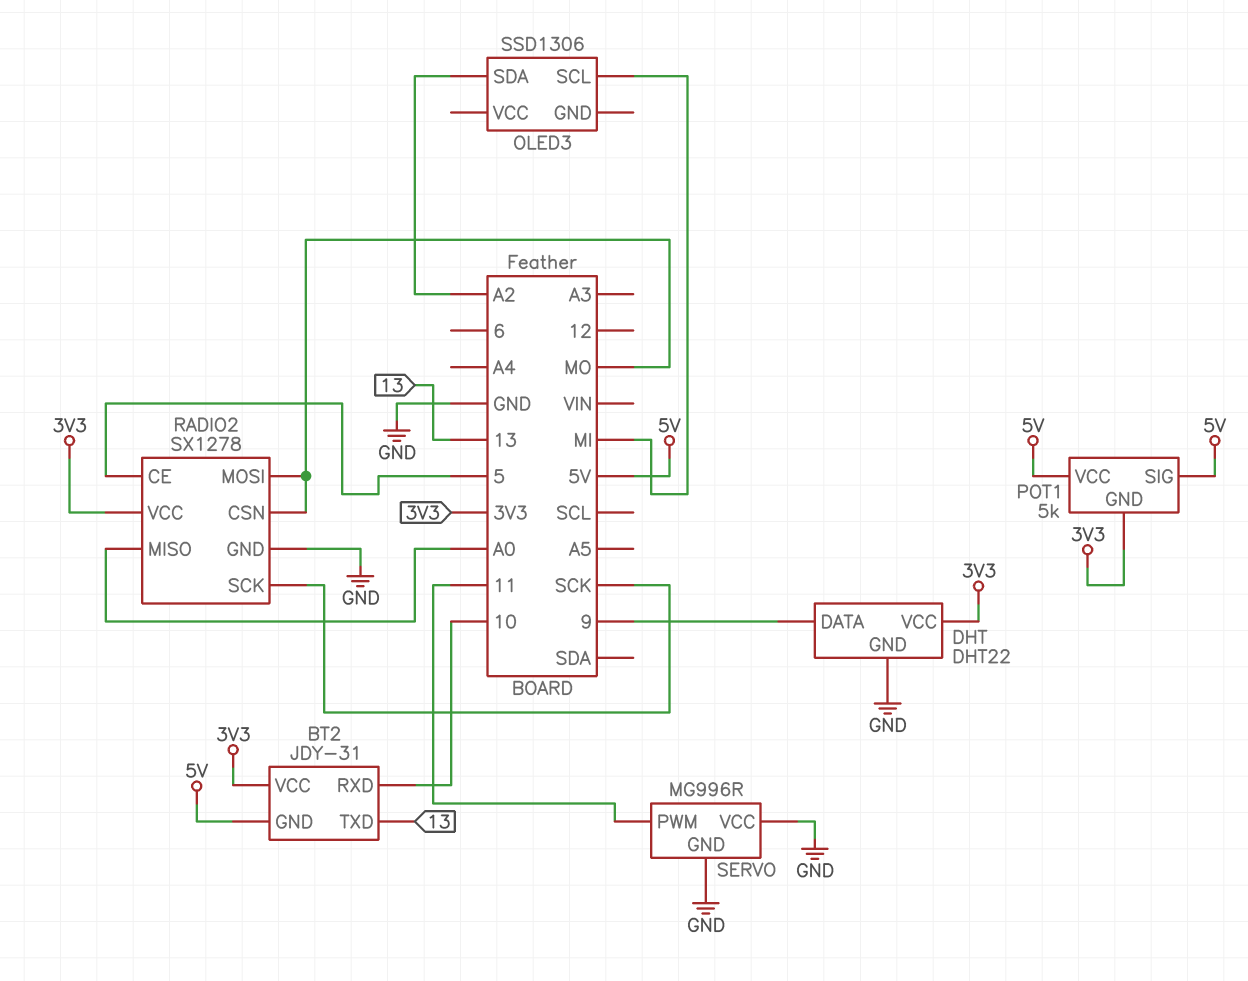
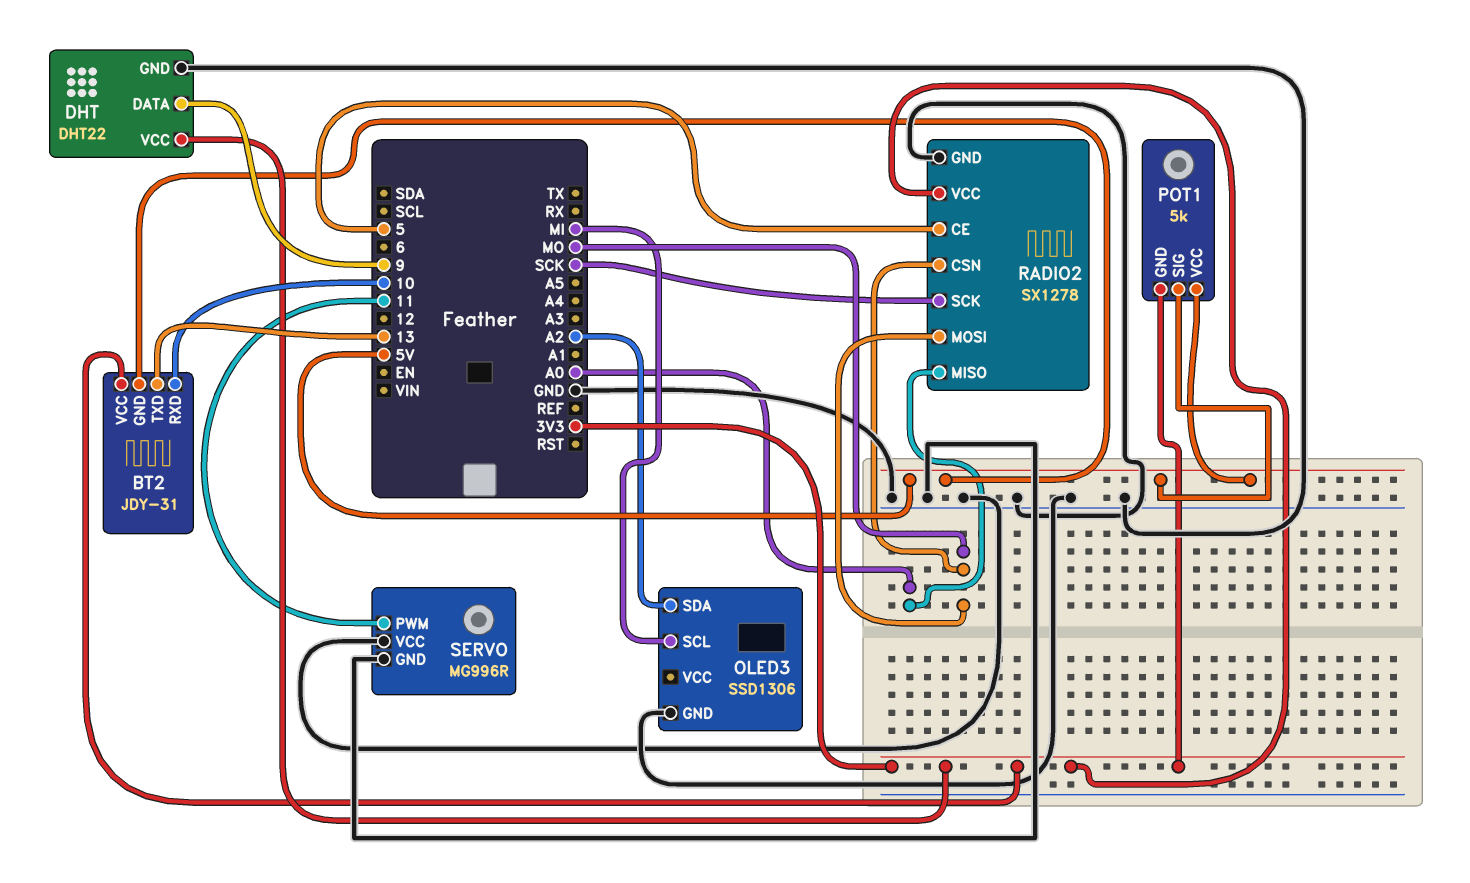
OLED3 pin GND: none -> GND

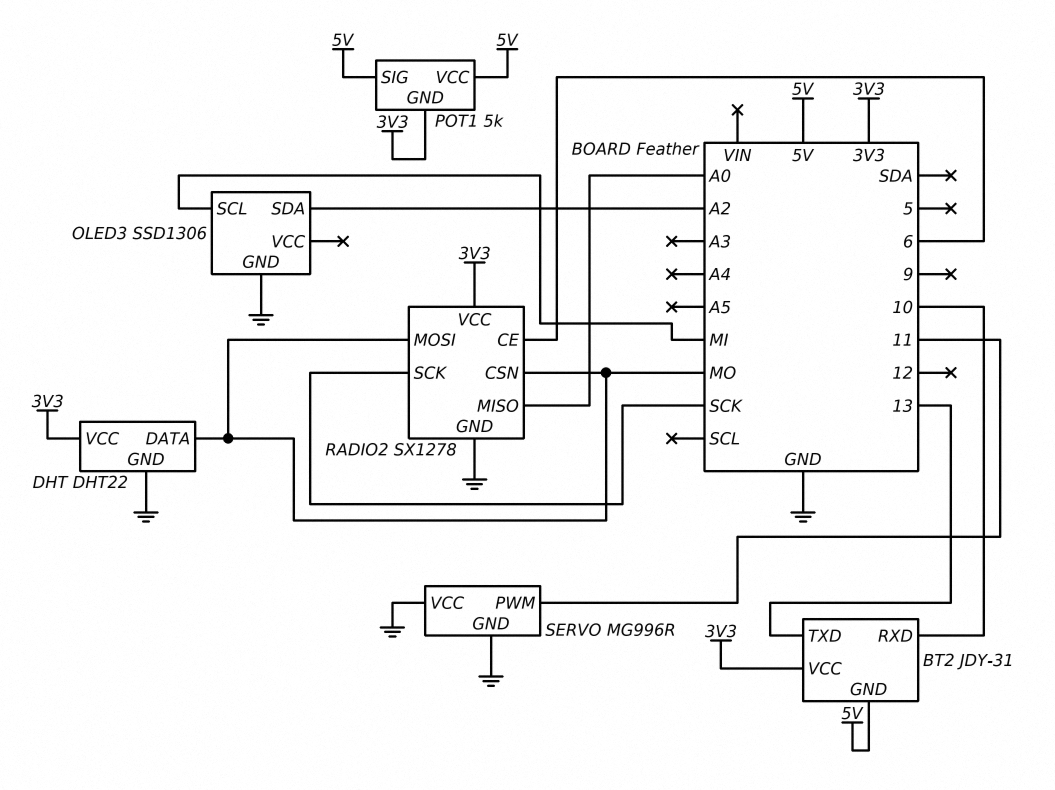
DHT pin DATA: 9 -> MO
RADIO2 pin CE: 5 -> 6

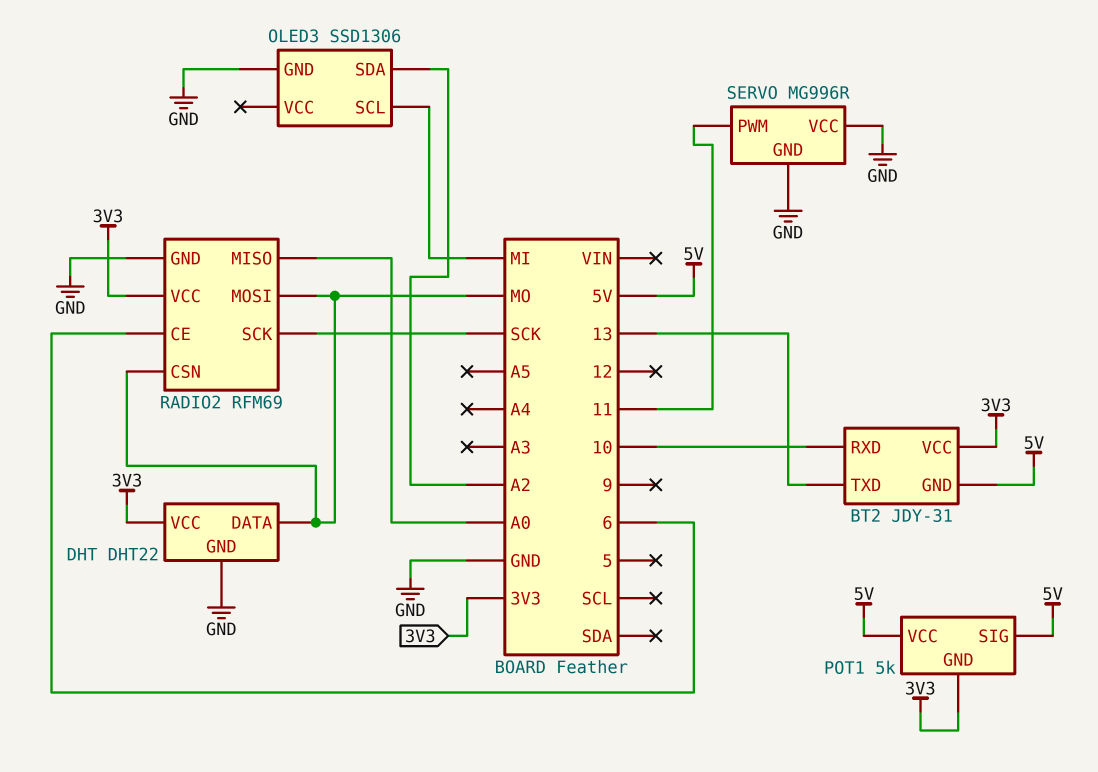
RADIO2: SX1278 -> RFM69

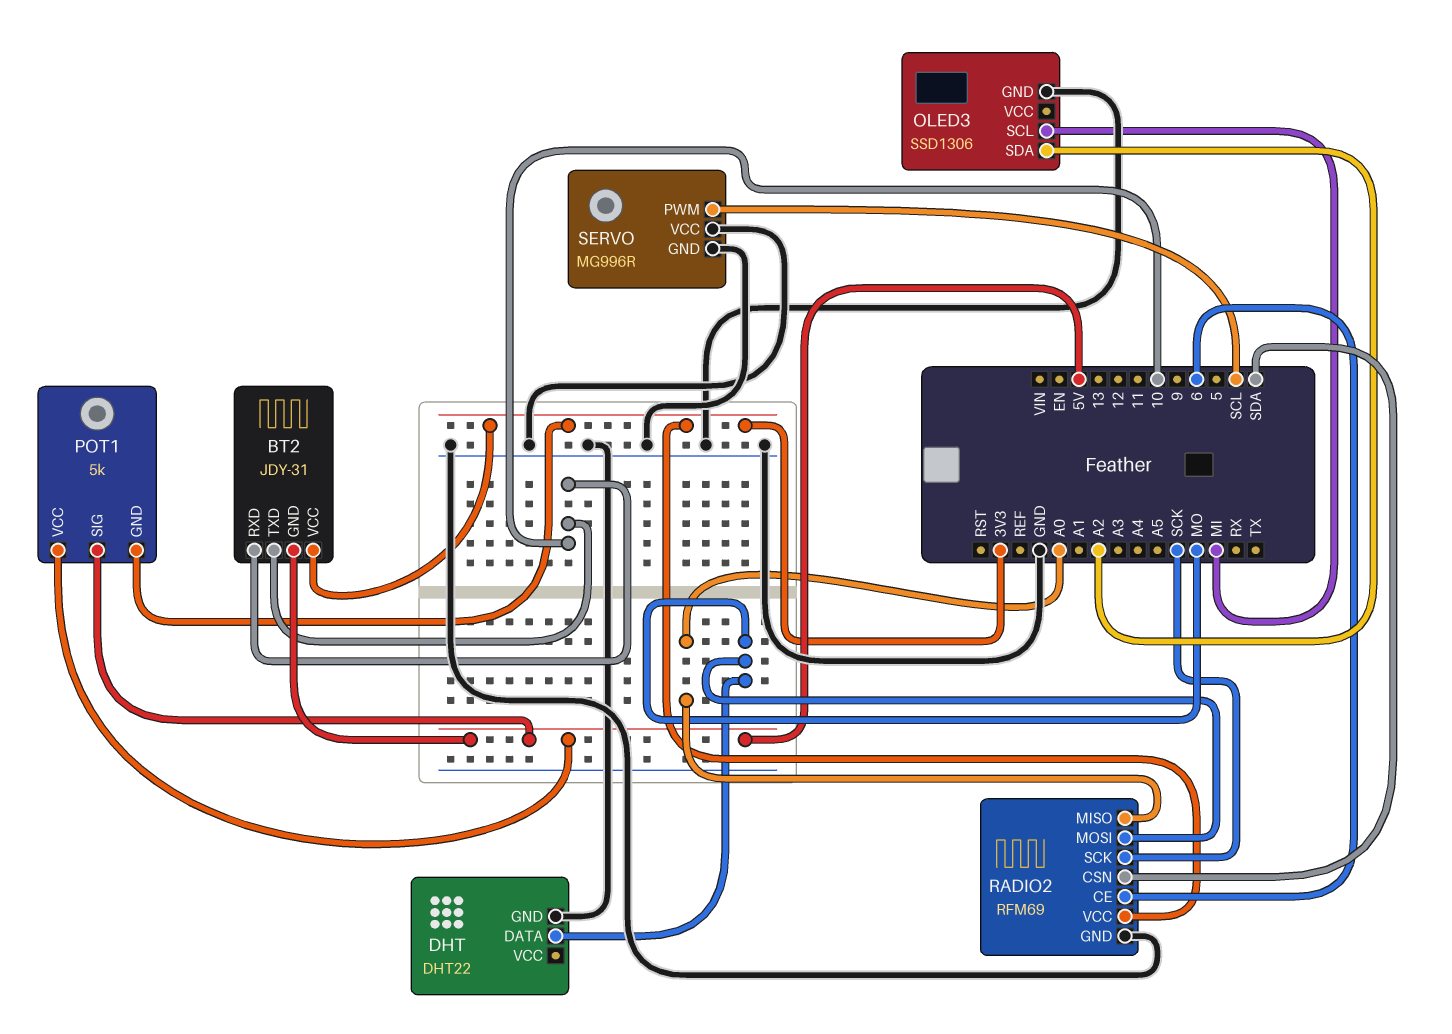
BT2 pin TXD: 13 -> 10
DHT pin VCC: 3V3 -> none
RADIO2 pin CSN: MO -> SDA
SERVO pin PWM: 11 -> SCL

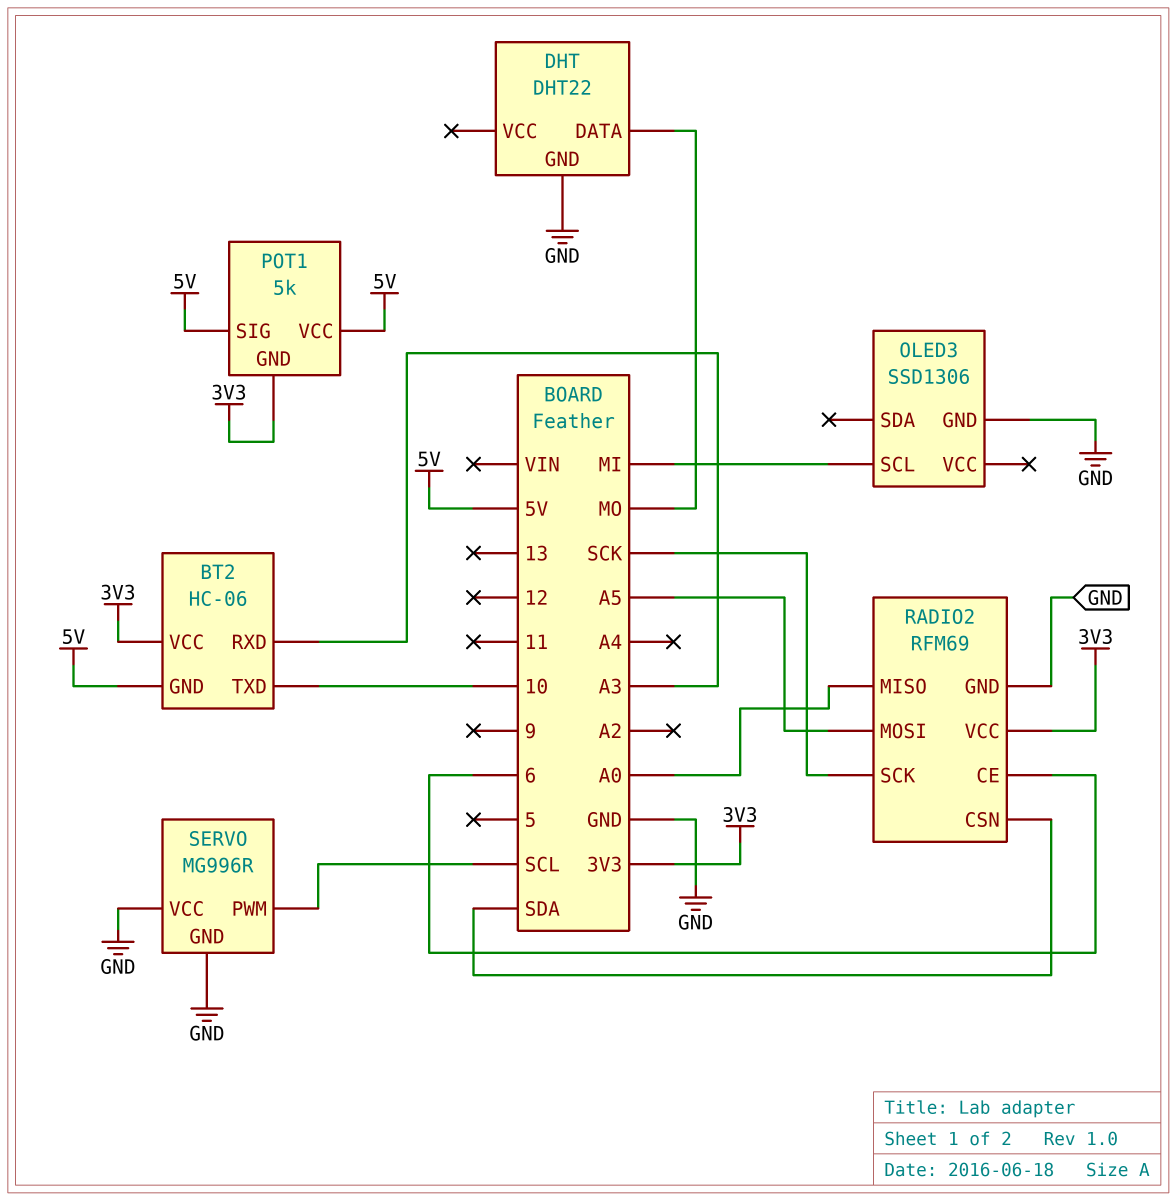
BT2: JDY-31 -> HC-06
BT2 pin RXD: 10 -> A3
OLED3 pin SDA: A2 -> none
RADIO2 pin MOSI: MO -> A5

